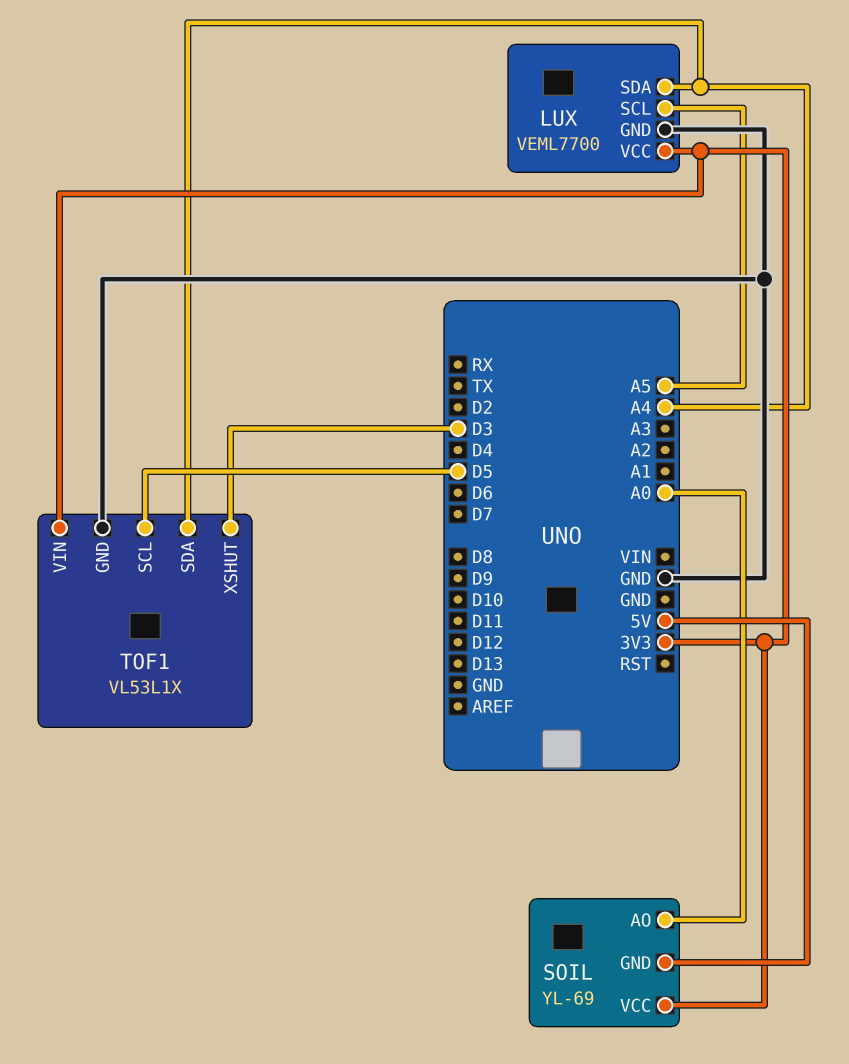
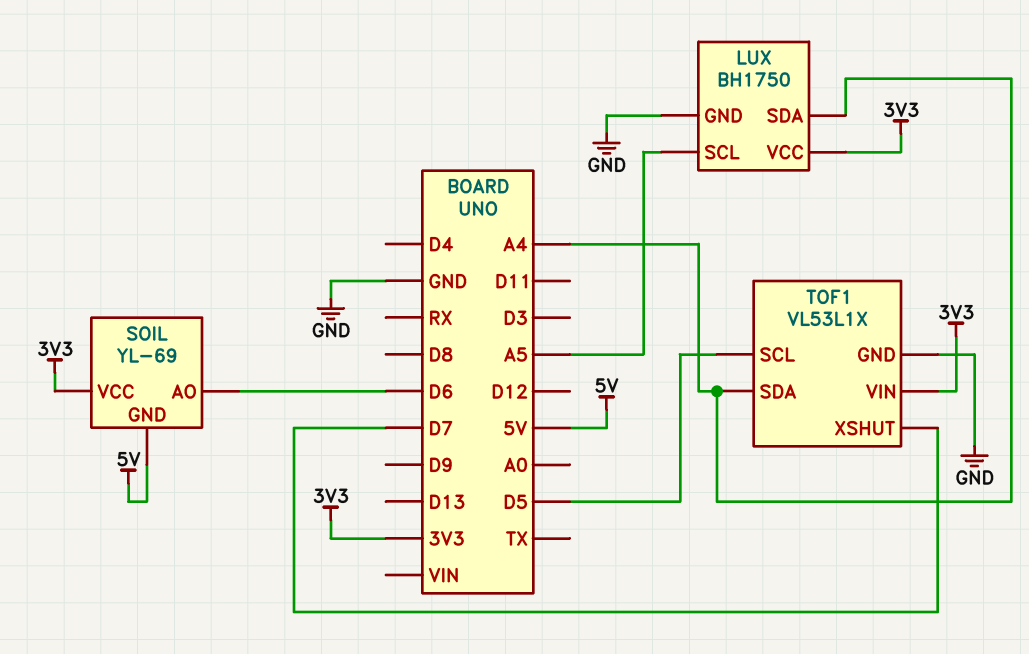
LUX: VEML7700 -> BH1750
SOIL pin AO: A0 -> D6
TOF1 pin XSHUT: D3 -> D7

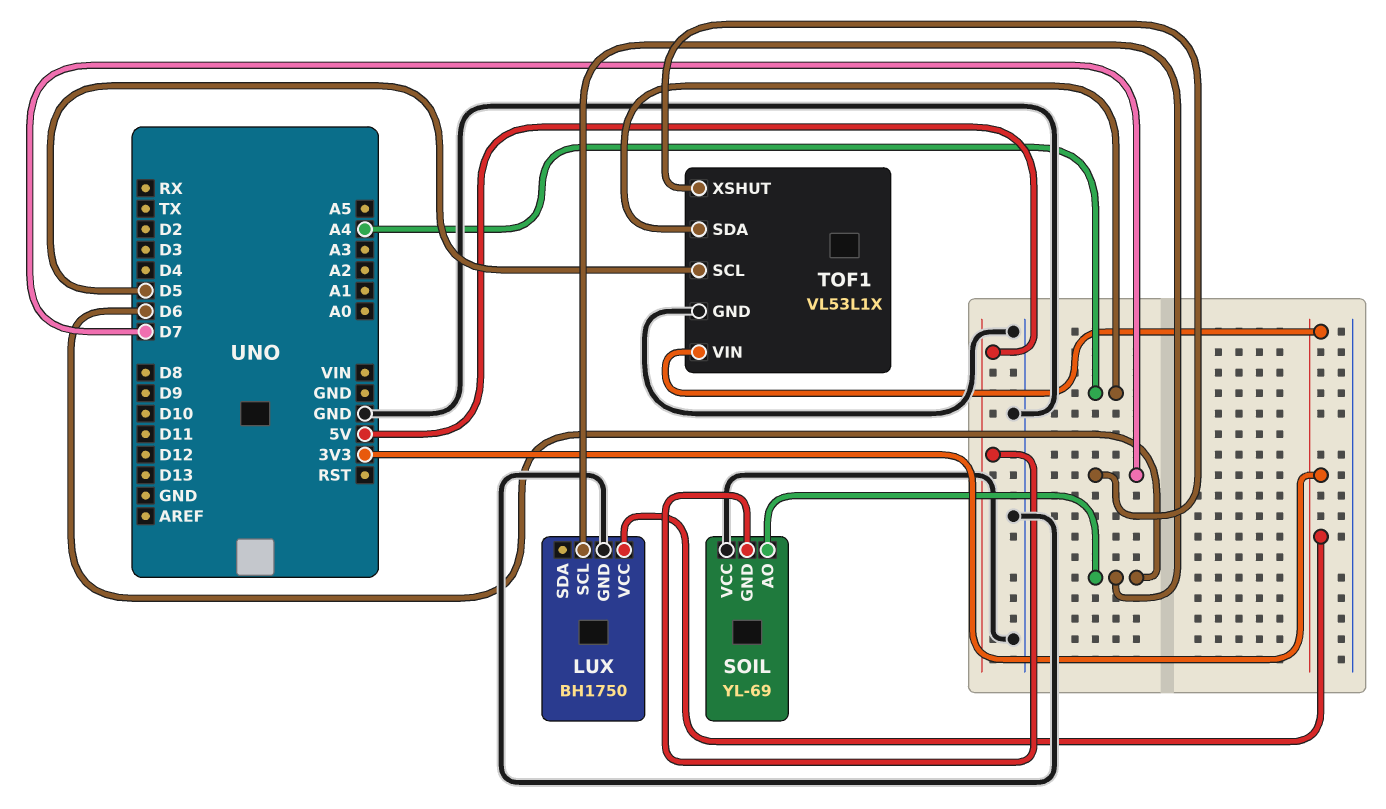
LUX pin SCL: A5 -> D6
LUX pin SDA: A4 -> none
SOIL pin VCC: 3V3 -> GND

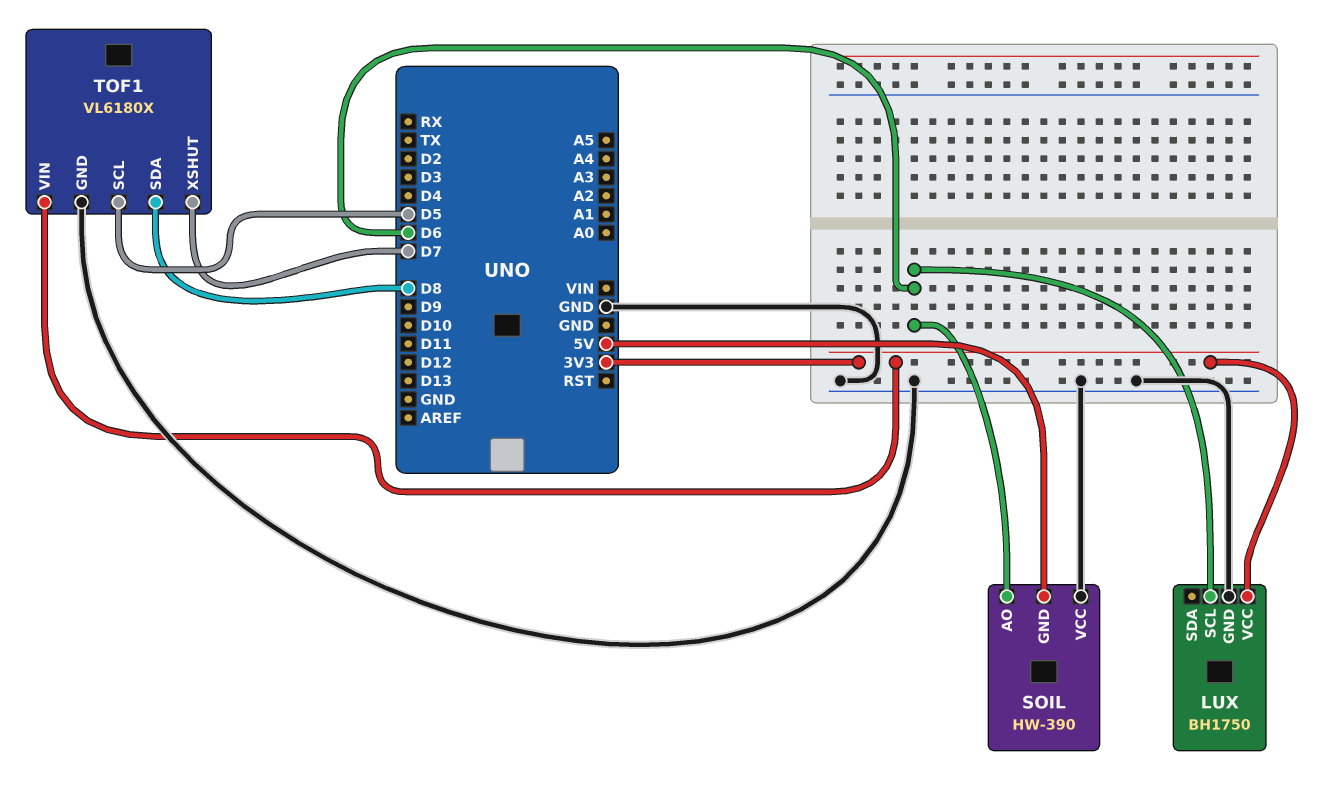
SOIL: YL-69 -> HW-390
TOF1: VL53L1X -> VL6180X
TOF1 pin SDA: A4 -> D8

